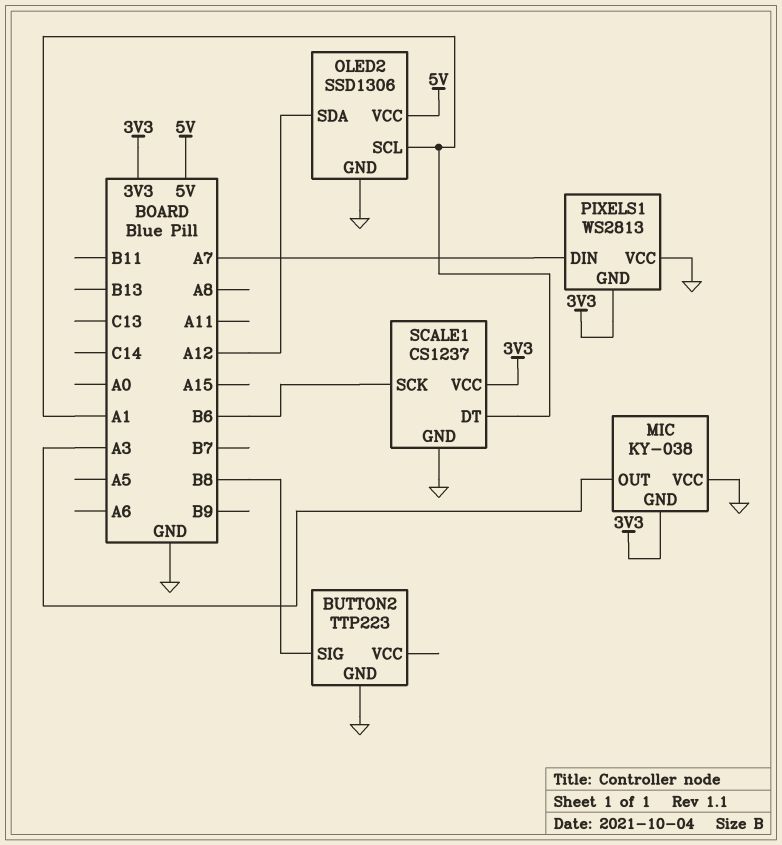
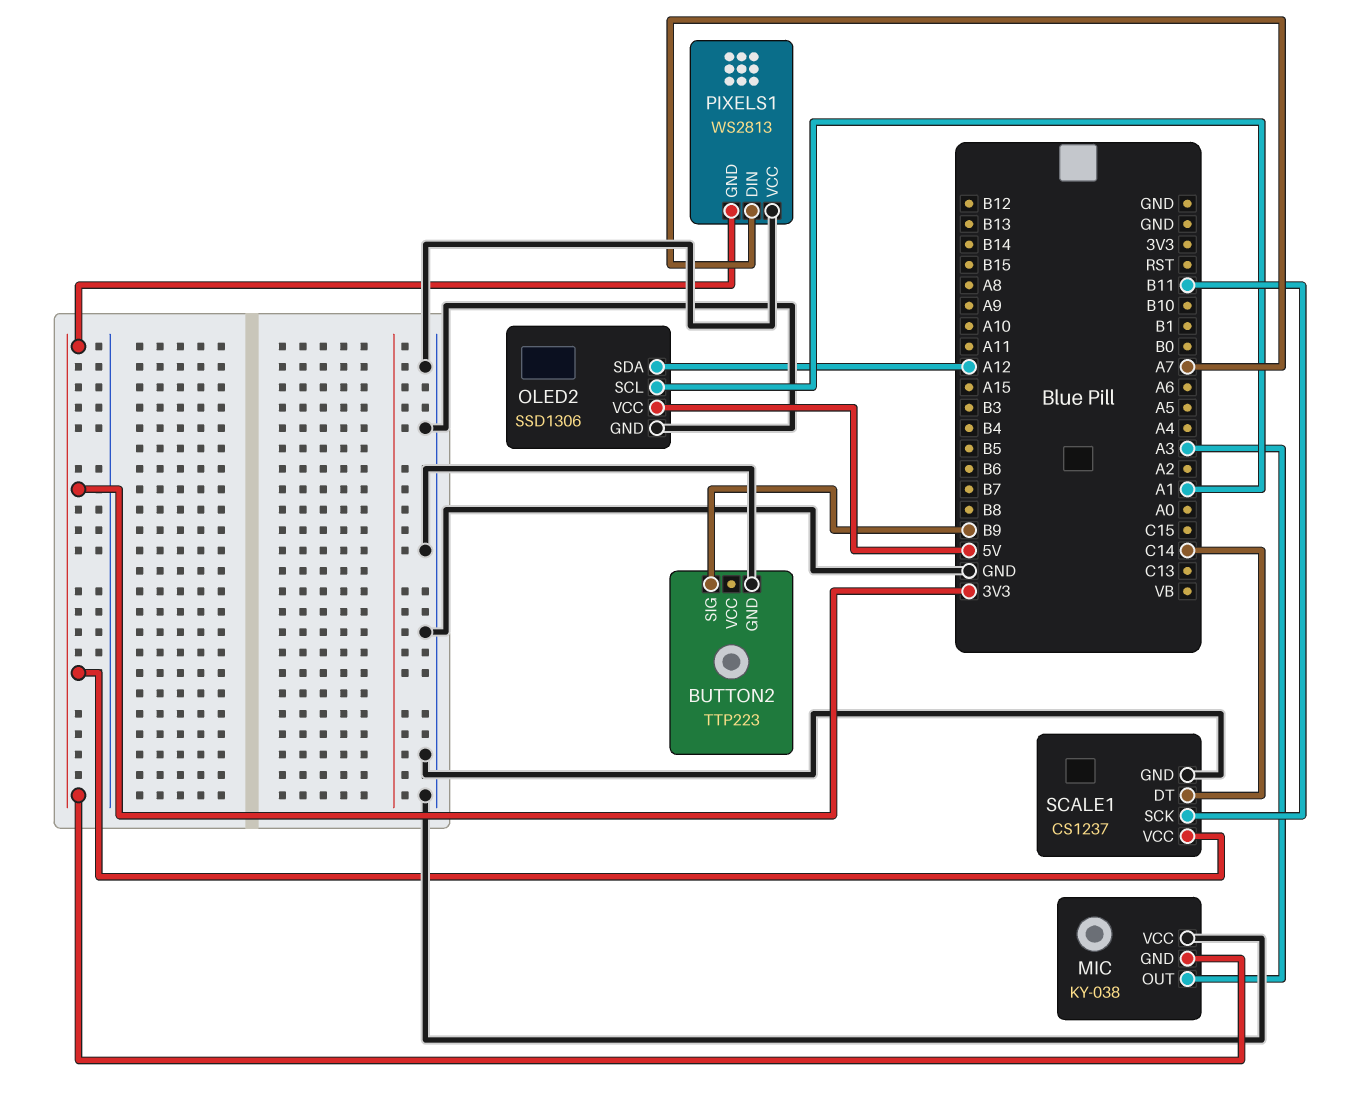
BUTTON2 pin SIG: B8 -> B9
SCALE1 pin DT: A1 -> C14
SCALE1 pin SCK: B6 -> B11

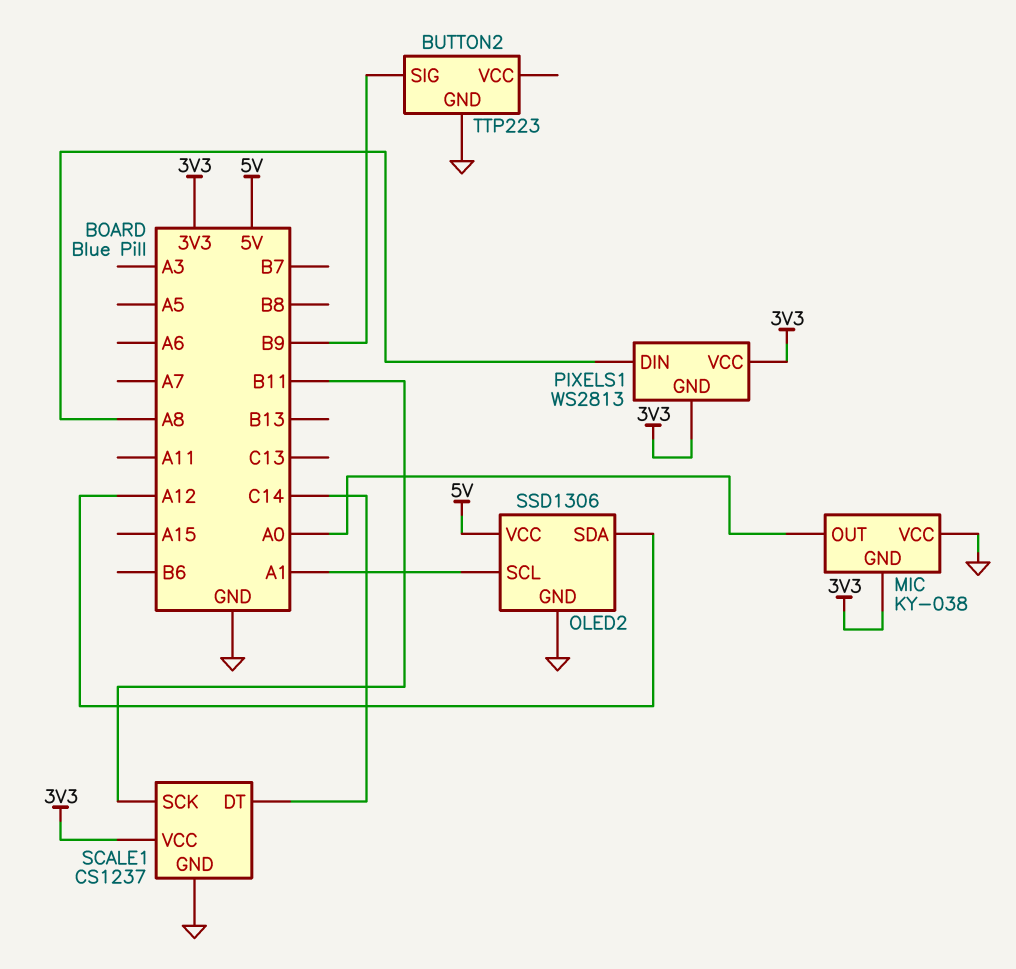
MIC pin OUT: A3 -> A0
PIXELS1 pin DIN: A7 -> A8
PIXELS1 pin VCC: GND -> 3V3

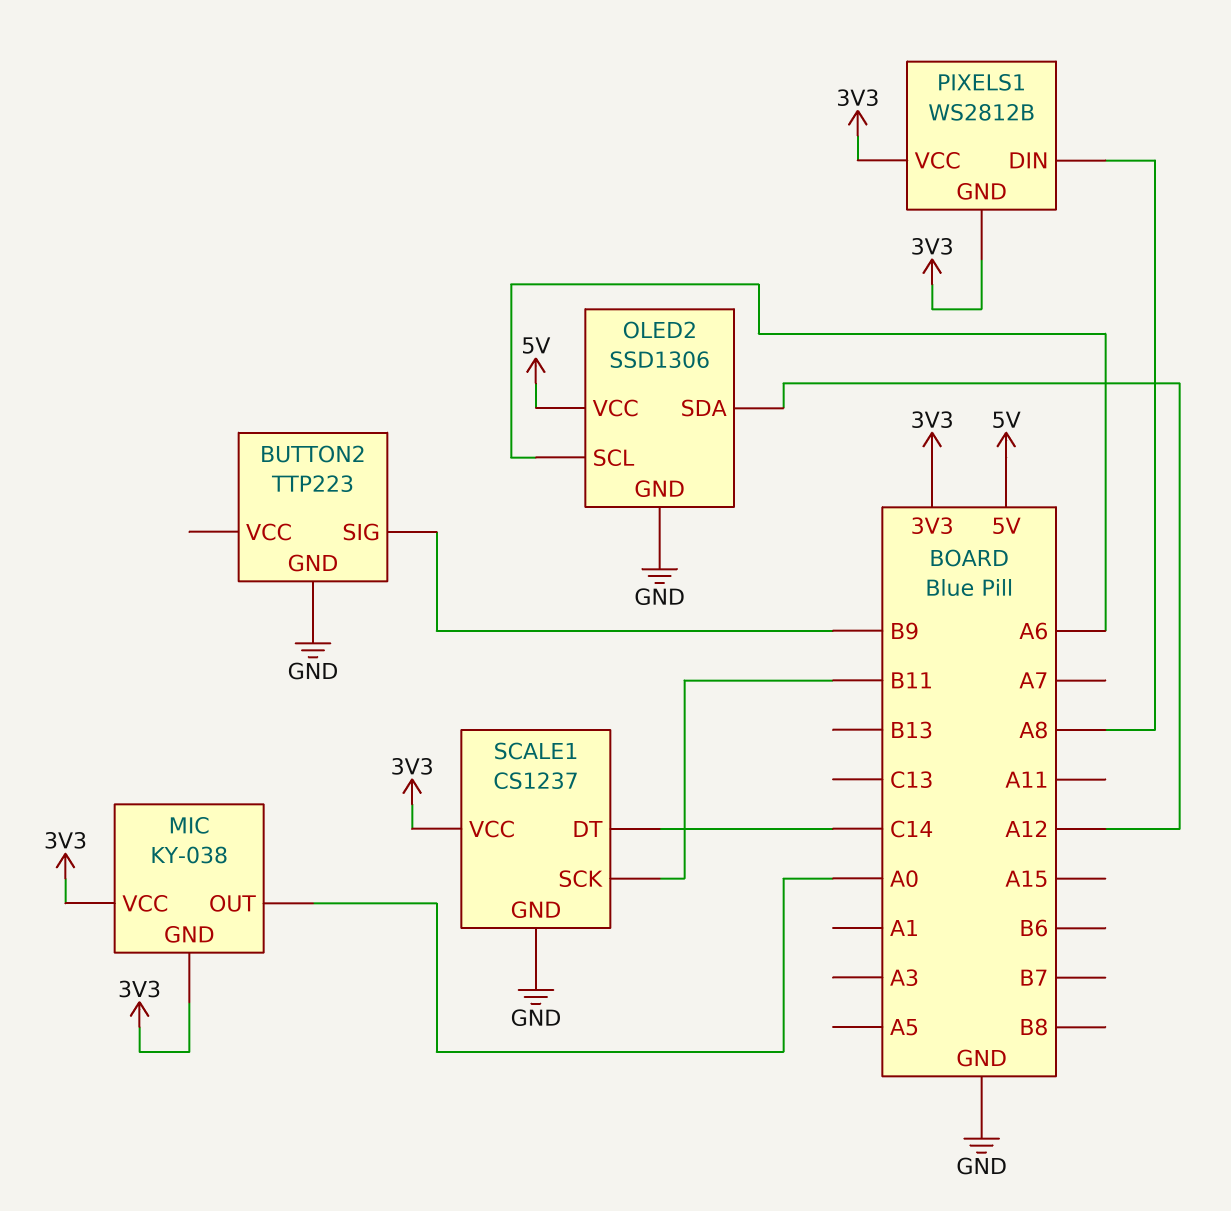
MIC pin VCC: GND -> 3V3
OLED2 pin SCL: A1 -> A6
PIXELS1: WS2813 -> WS2812B

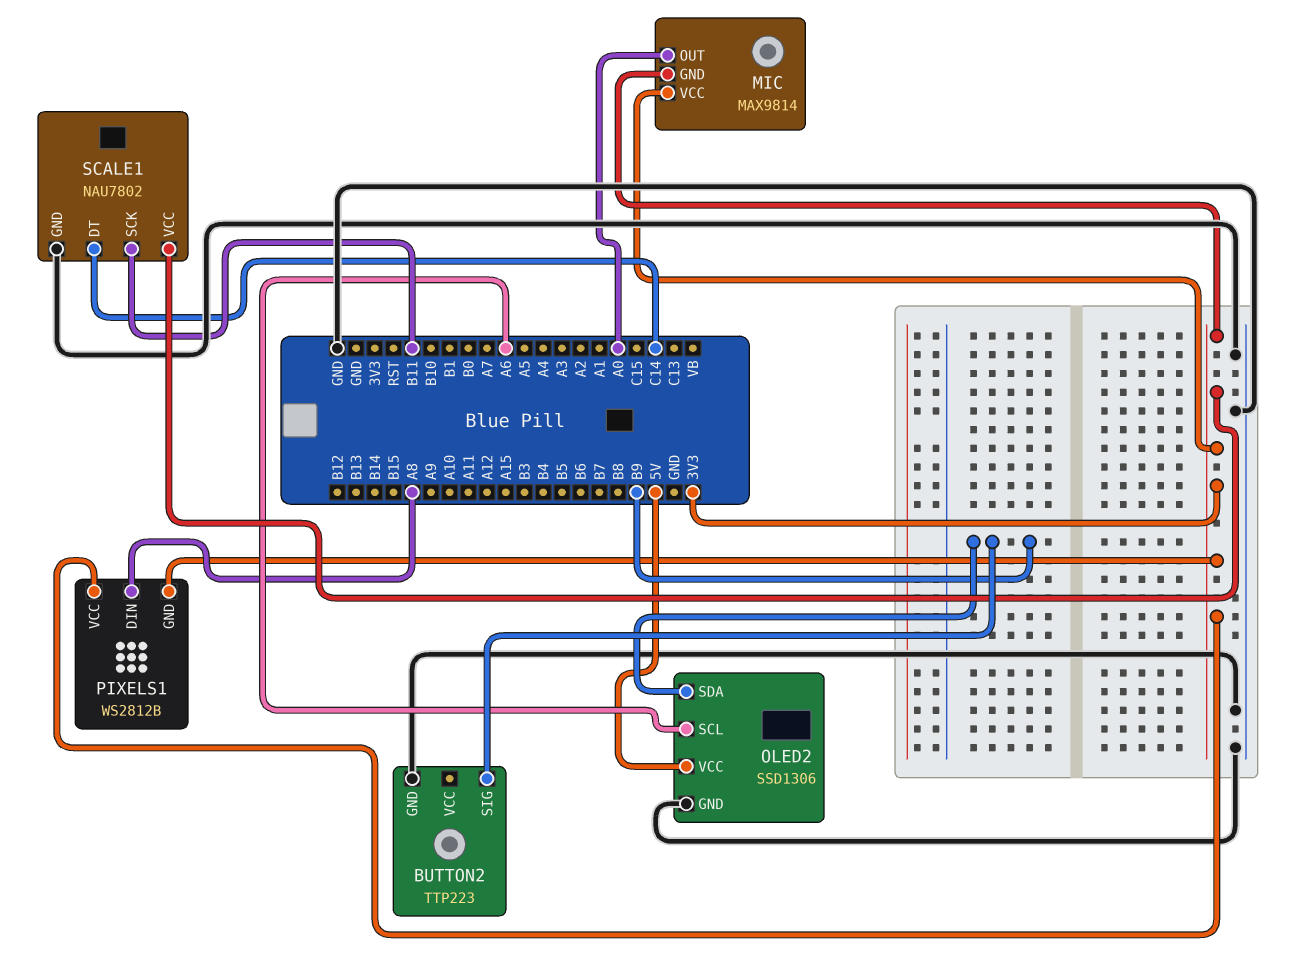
MIC: KY-038 -> MAX9814
OLED2 pin SDA: A12 -> B9
SCALE1: CS1237 -> NAU7802

